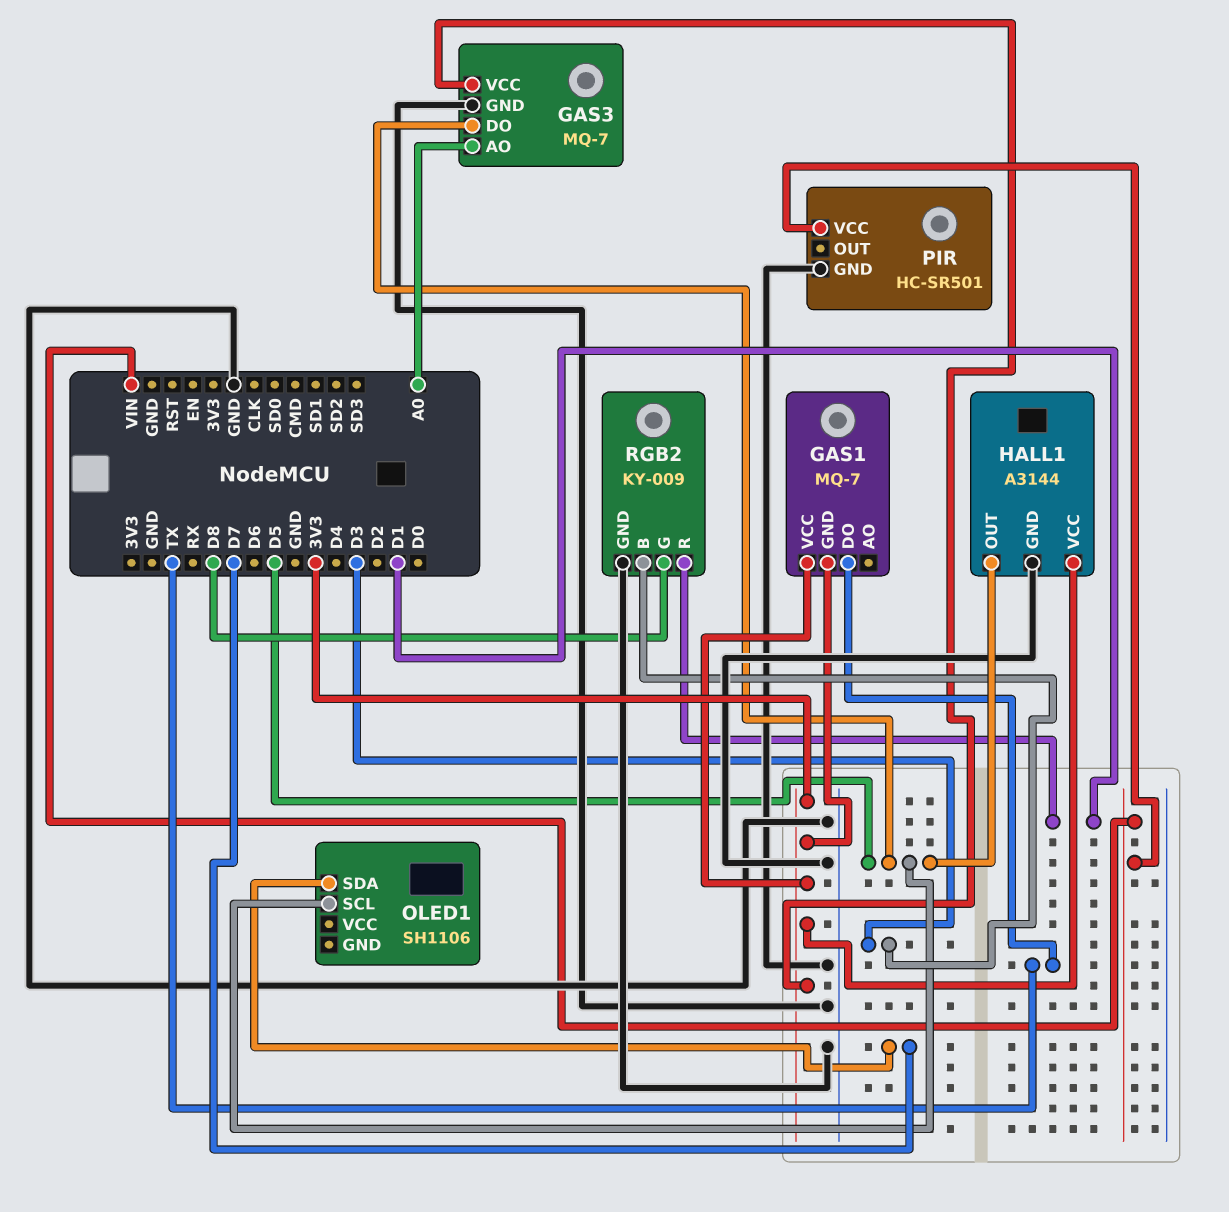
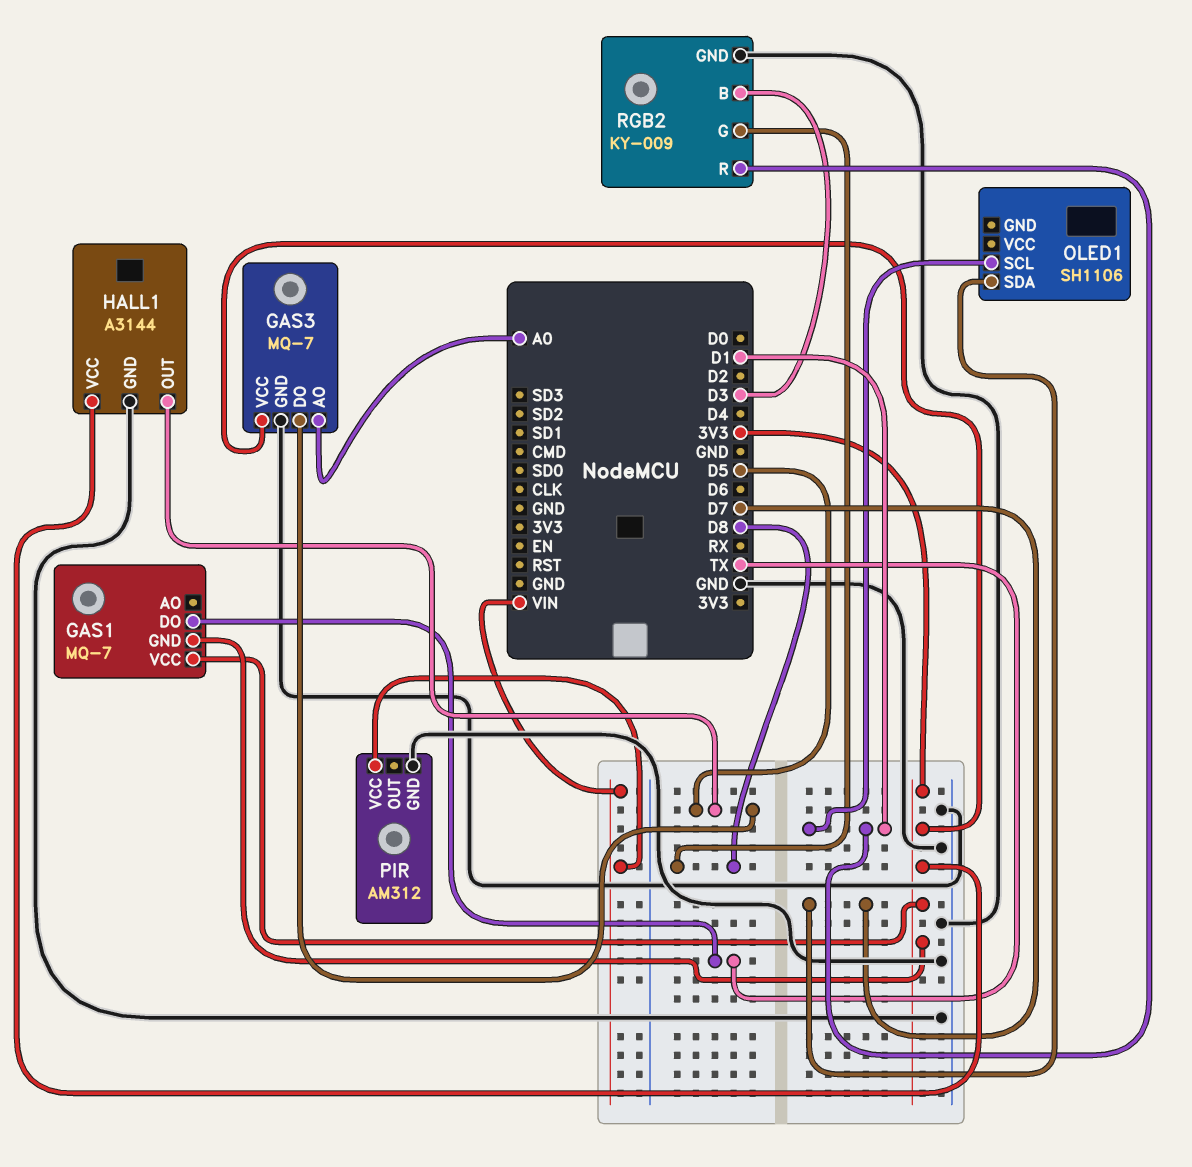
OLED1 pin SCL: D5 -> D1
PIR: HC-SR501 -> AM312

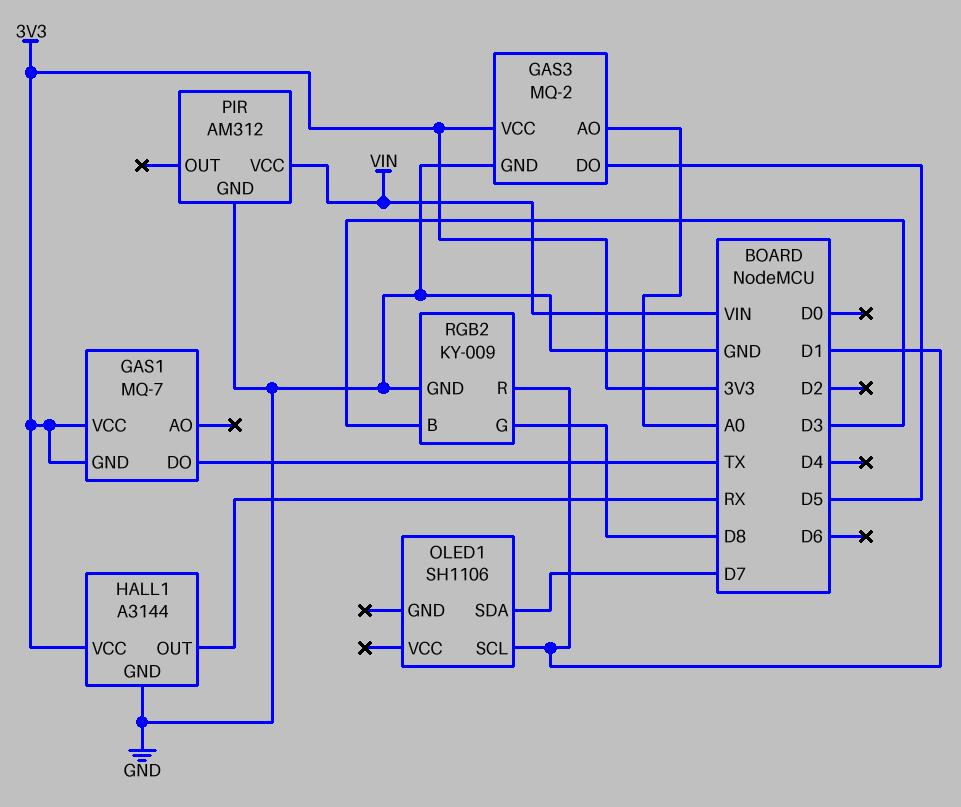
GAS3: MQ-7 -> MQ-2
HALL1 pin OUT: D5 -> RX

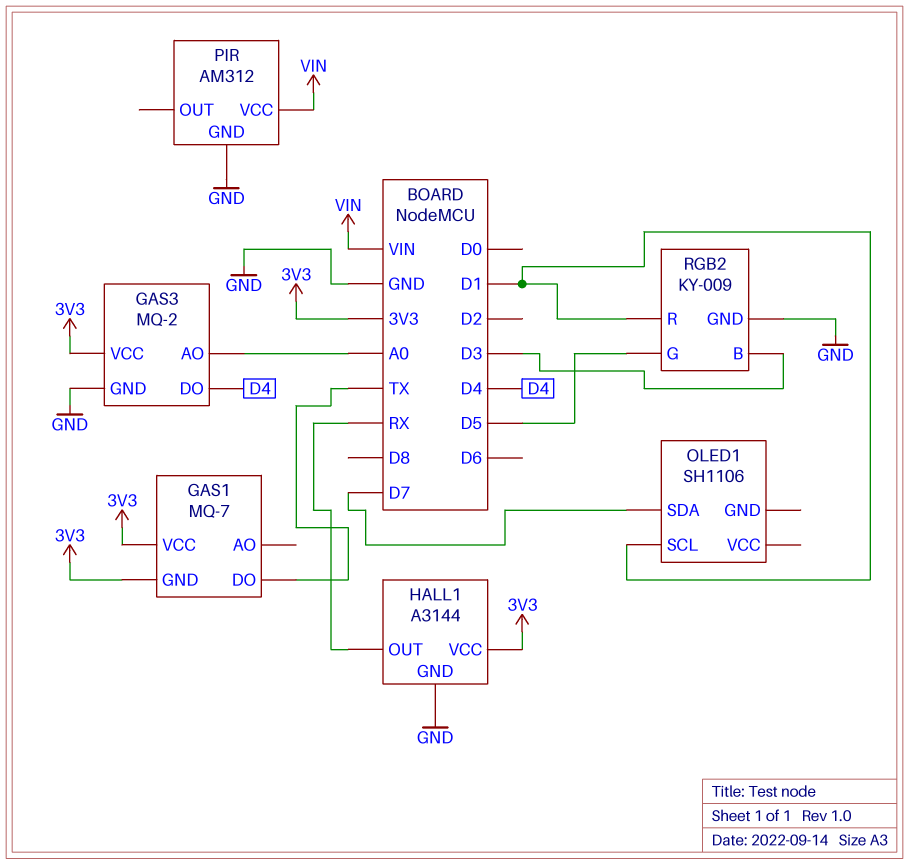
GAS3 pin DO: D5 -> D4
RGB2 pin G: D8 -> D5

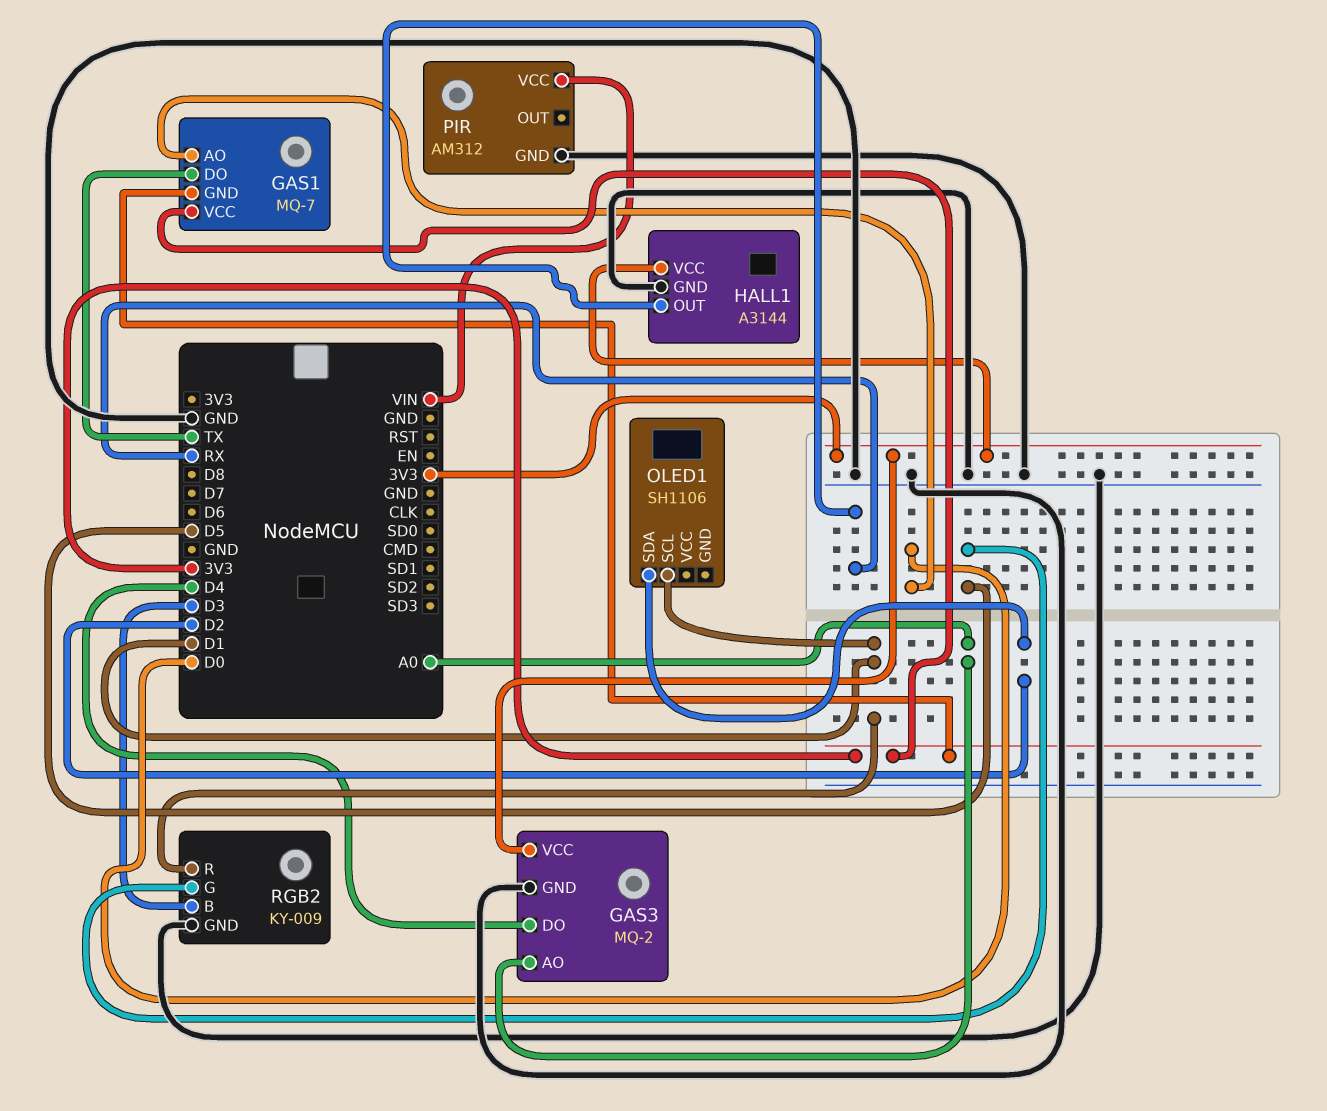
GAS1 pin AO: none -> D0
OLED1 pin SDA: D7 -> D2

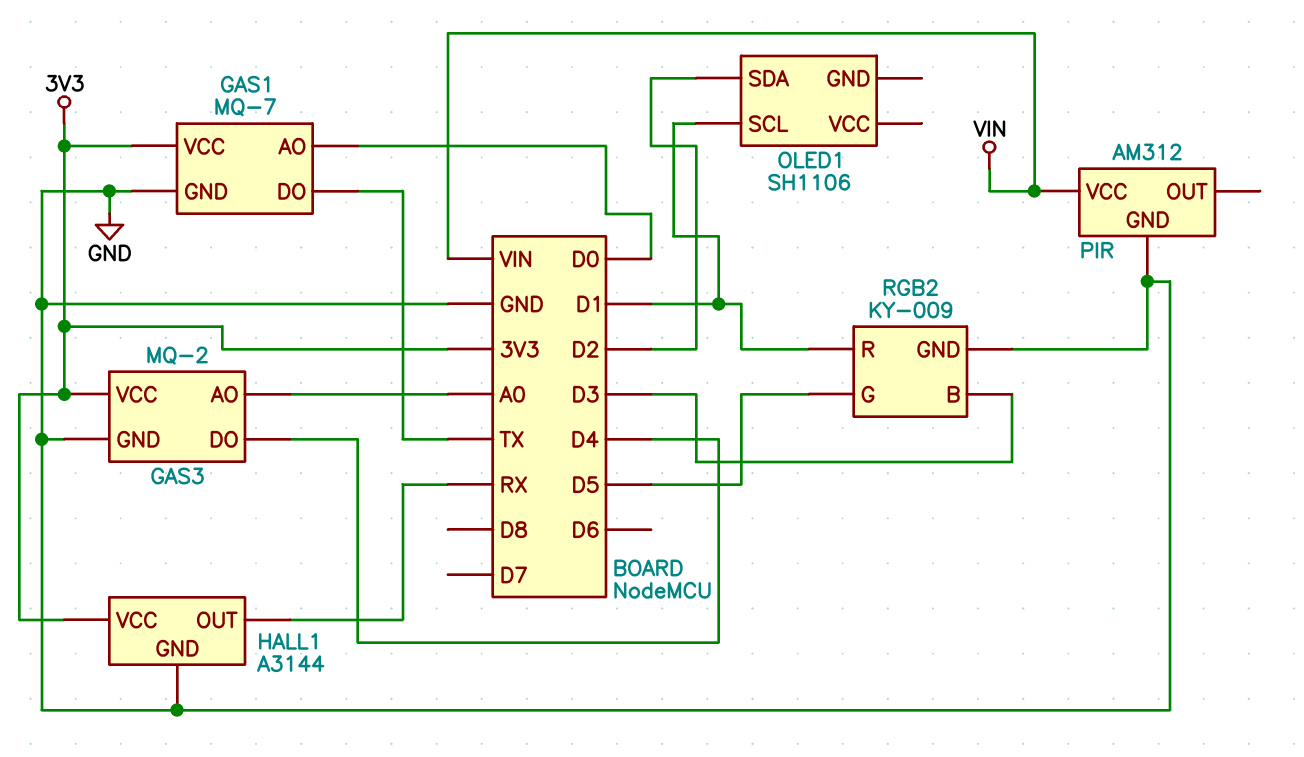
GAS1 pin GND: 3V3 -> GND

